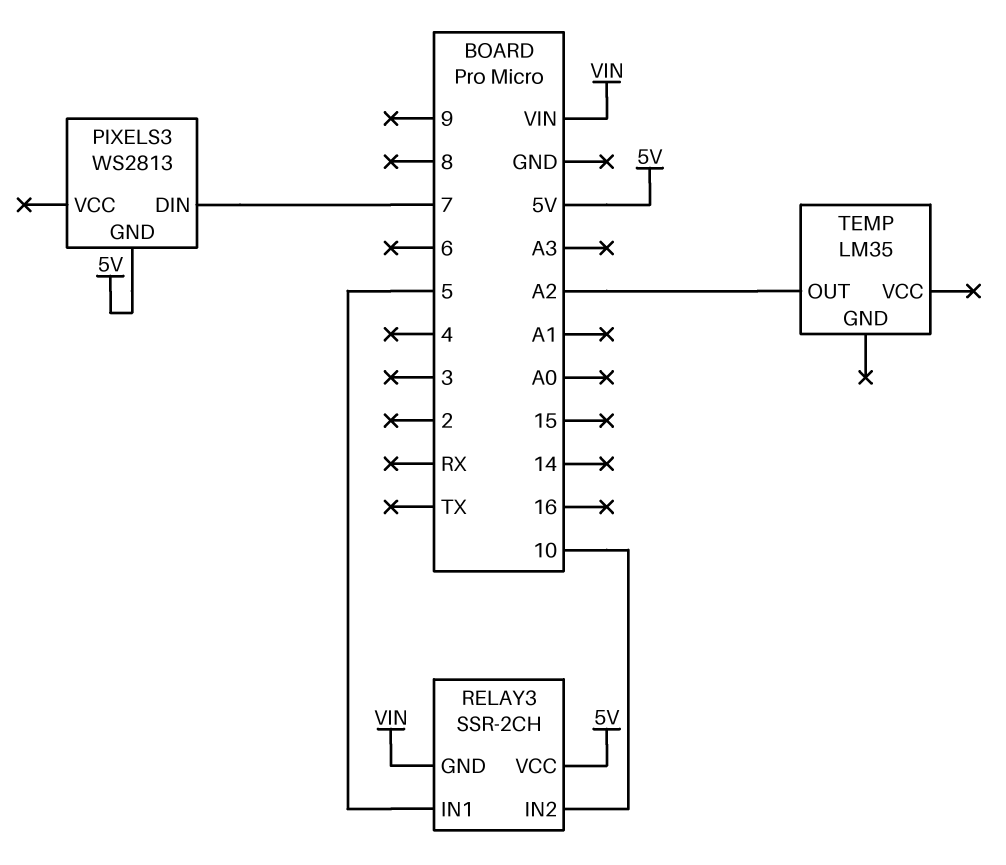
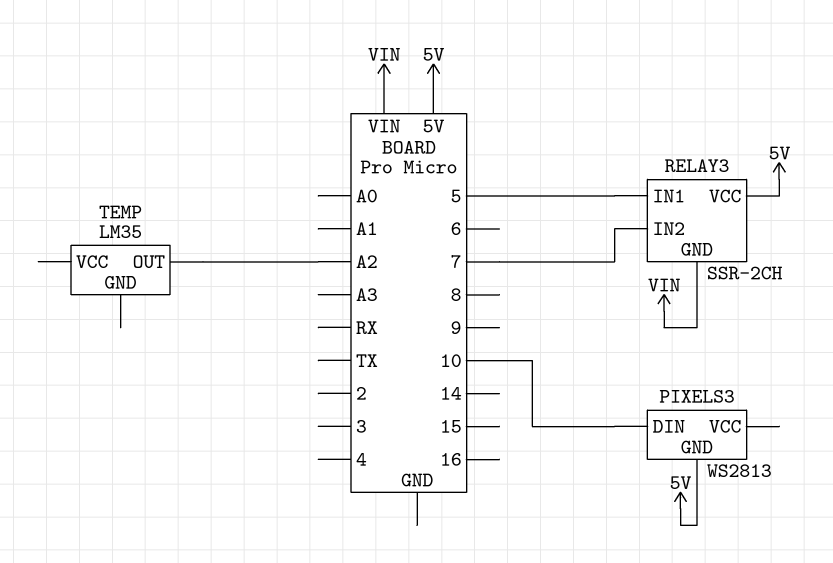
PIXELS3 pin DIN: 7 -> 10
RELAY3 pin IN2: 10 -> 7

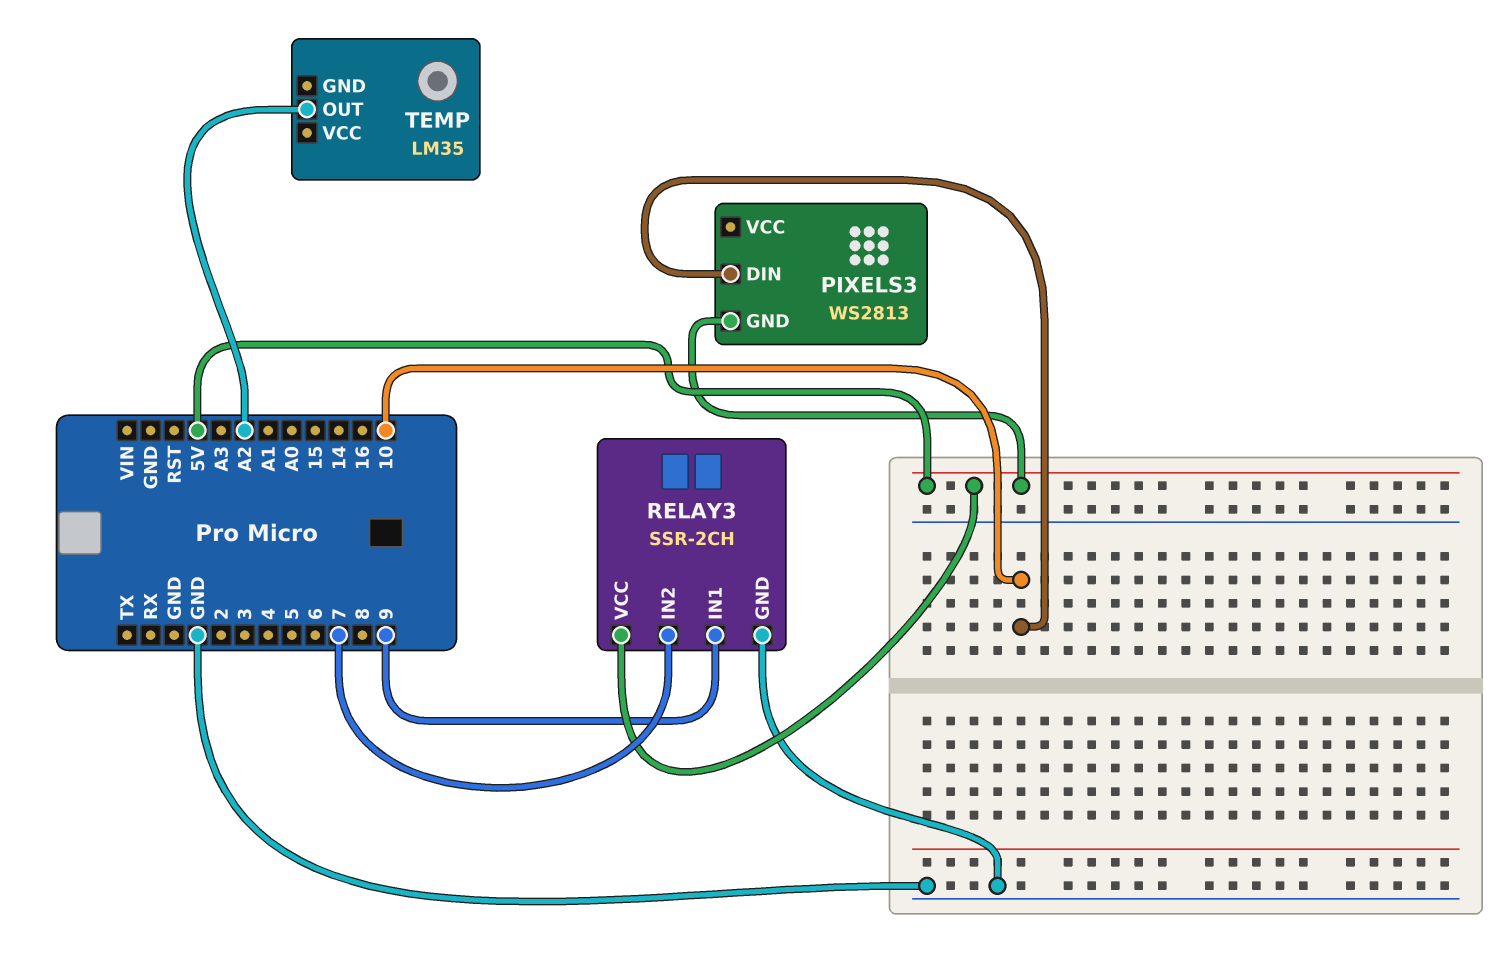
RELAY3 pin GND: VIN -> GND
RELAY3 pin IN1: 5 -> 9

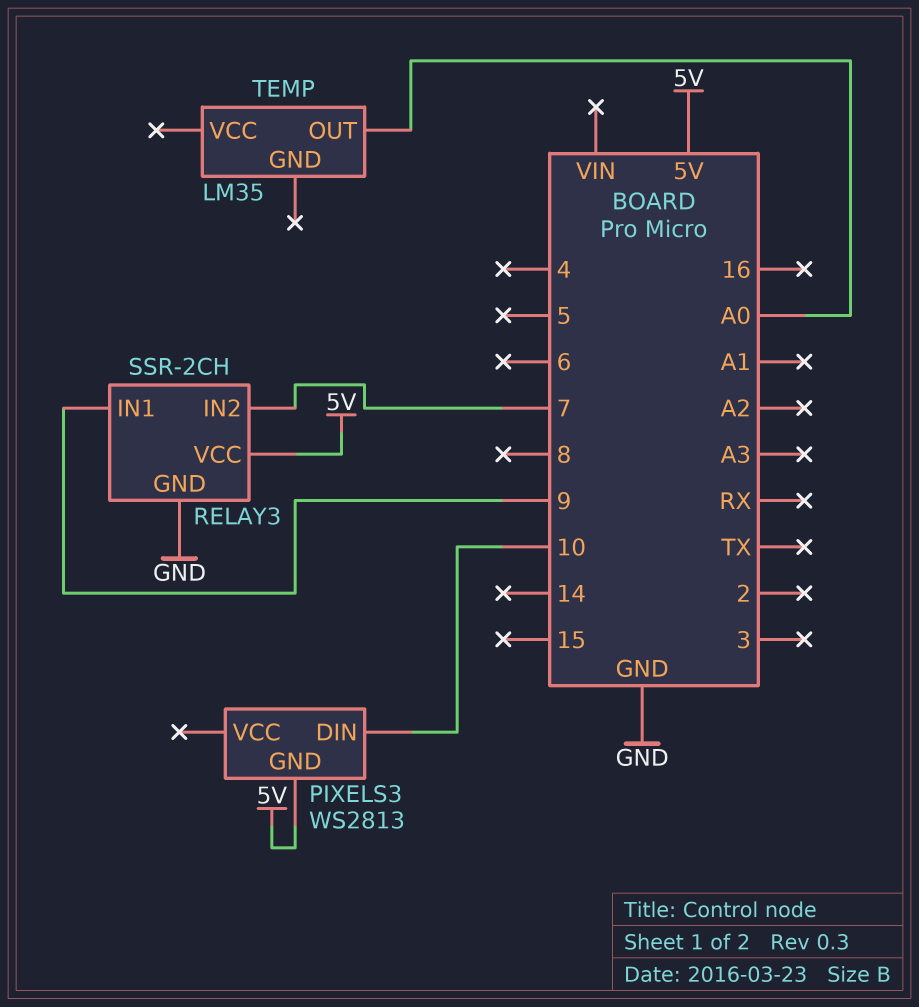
TEMP pin OUT: A2 -> A0

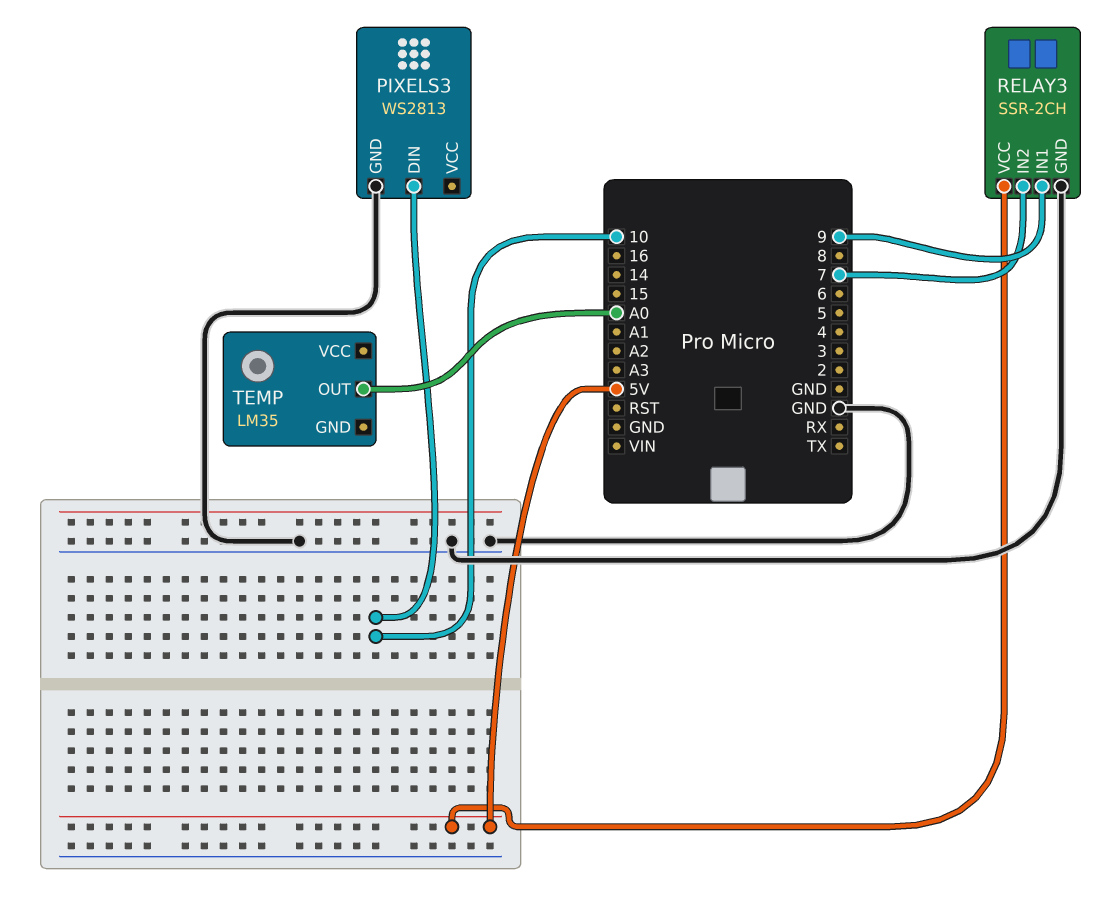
PIXELS3 pin GND: 5V -> GND

